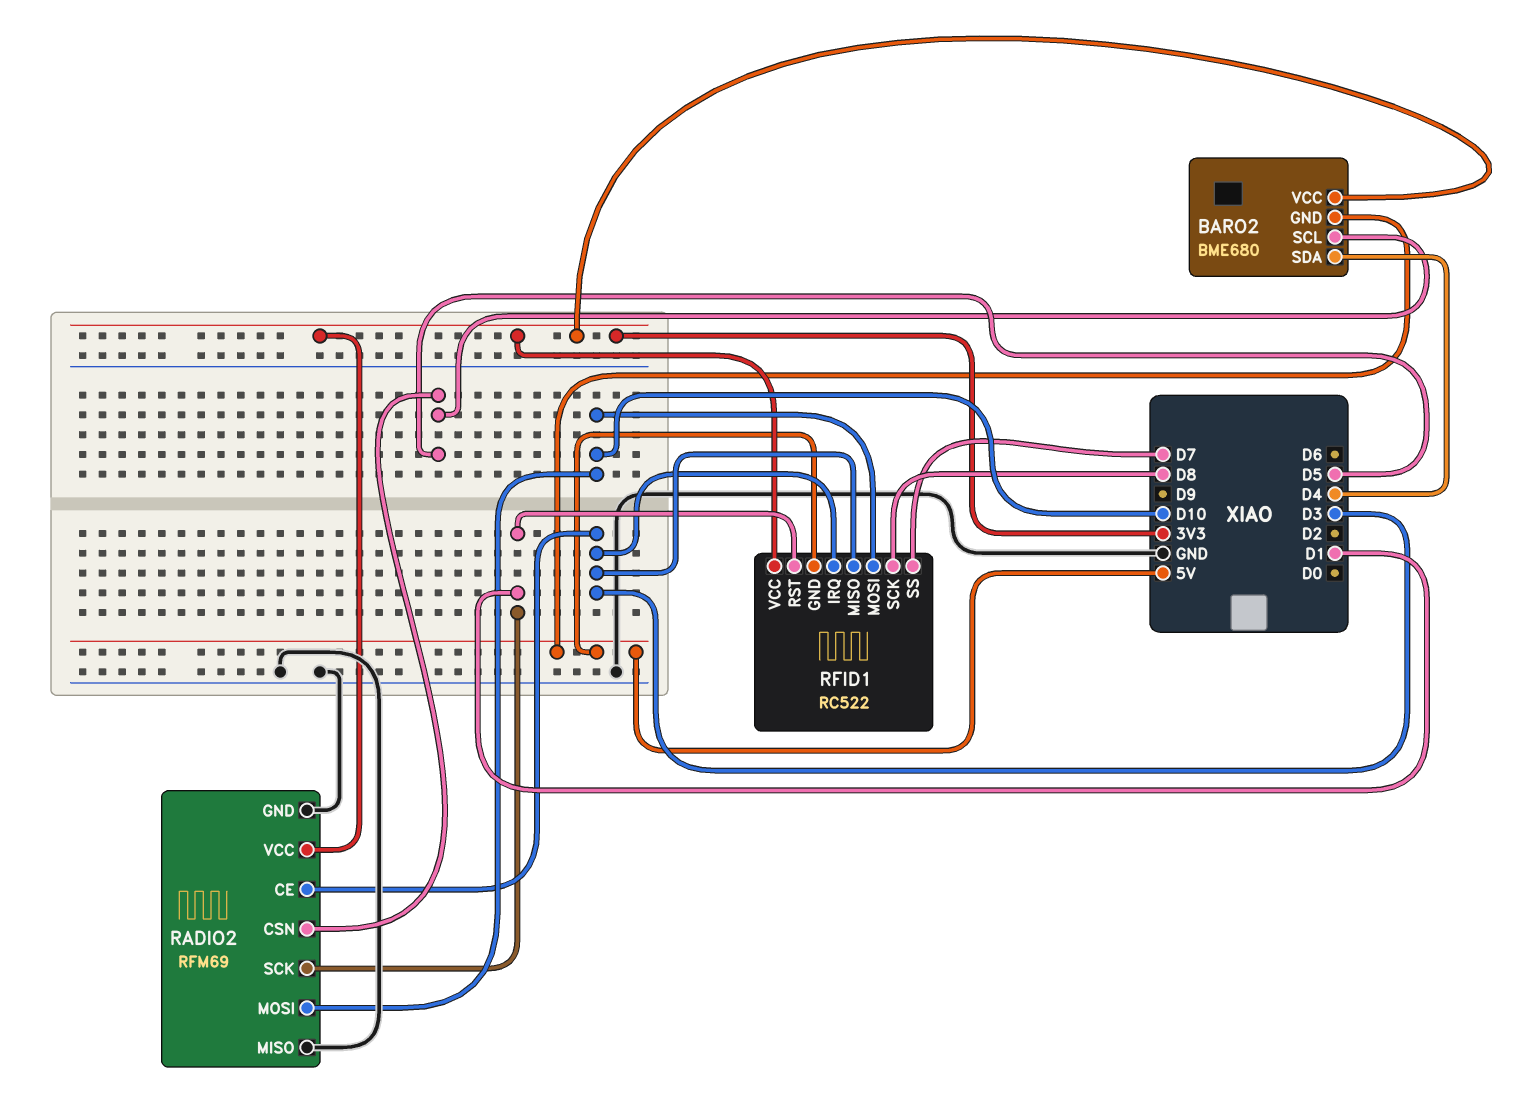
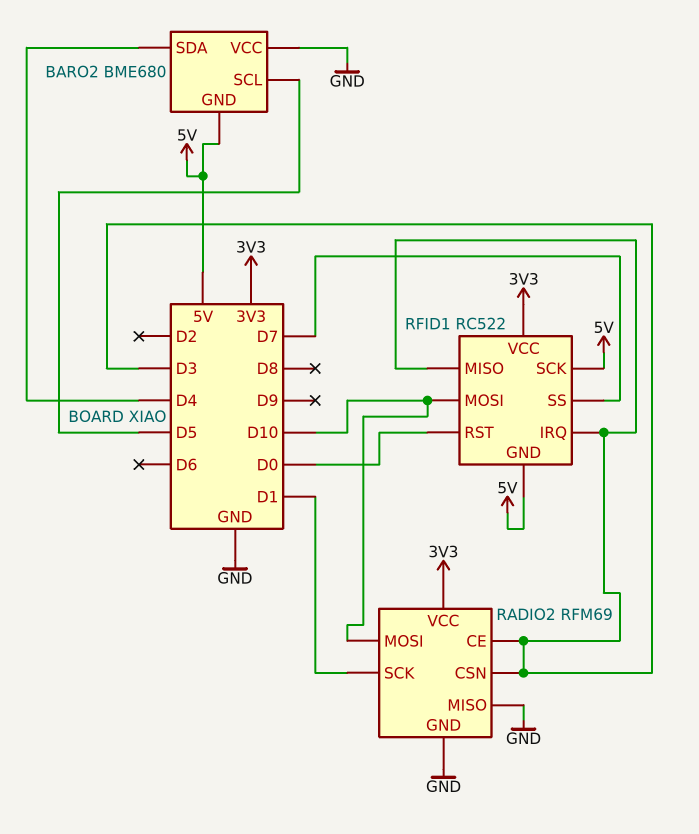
BARO2 pin VCC: 3V3 -> GND
RADIO2 pin CSN: D5 -> D3
RFID1 pin RST: D1 -> D0
RFID1 pin SCK: D8 -> 5V

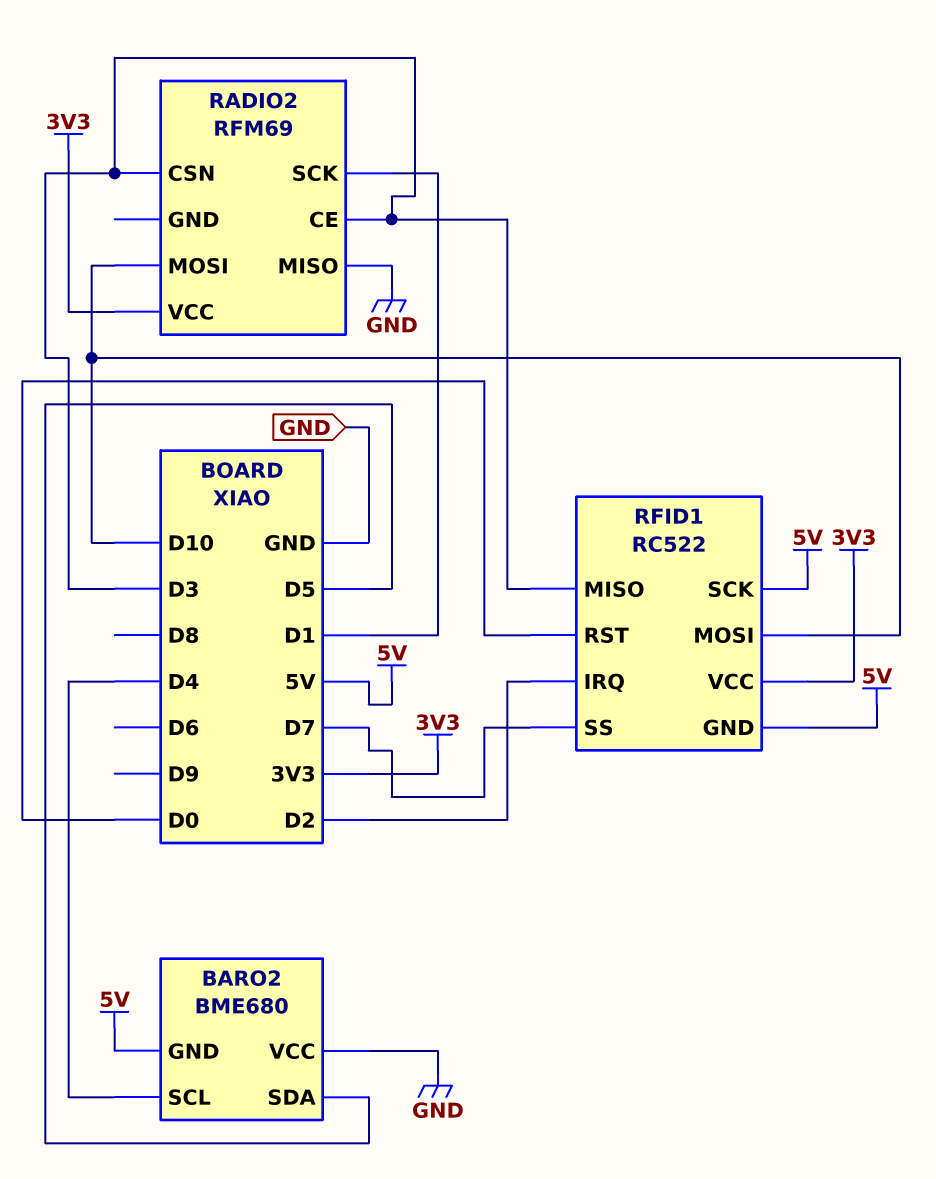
BARO2 pin SCL: D5 -> D4
BARO2 pin SDA: D4 -> D5
RADIO2 pin GND: GND -> none
RFID1 pin IRQ: D3 -> D2

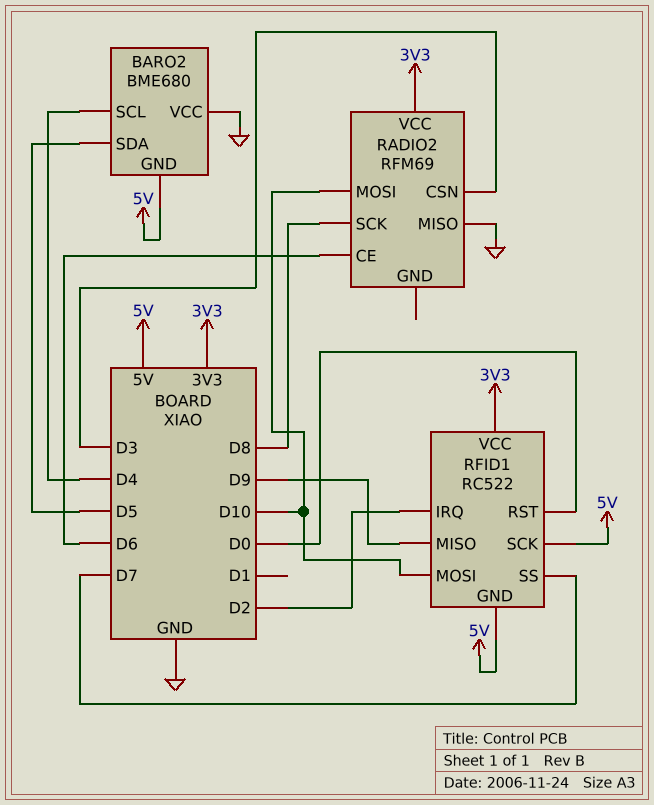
RADIO2 pin CE: D3 -> D6
RADIO2 pin SCK: D1 -> D8
RFID1 pin MISO: D3 -> D9

